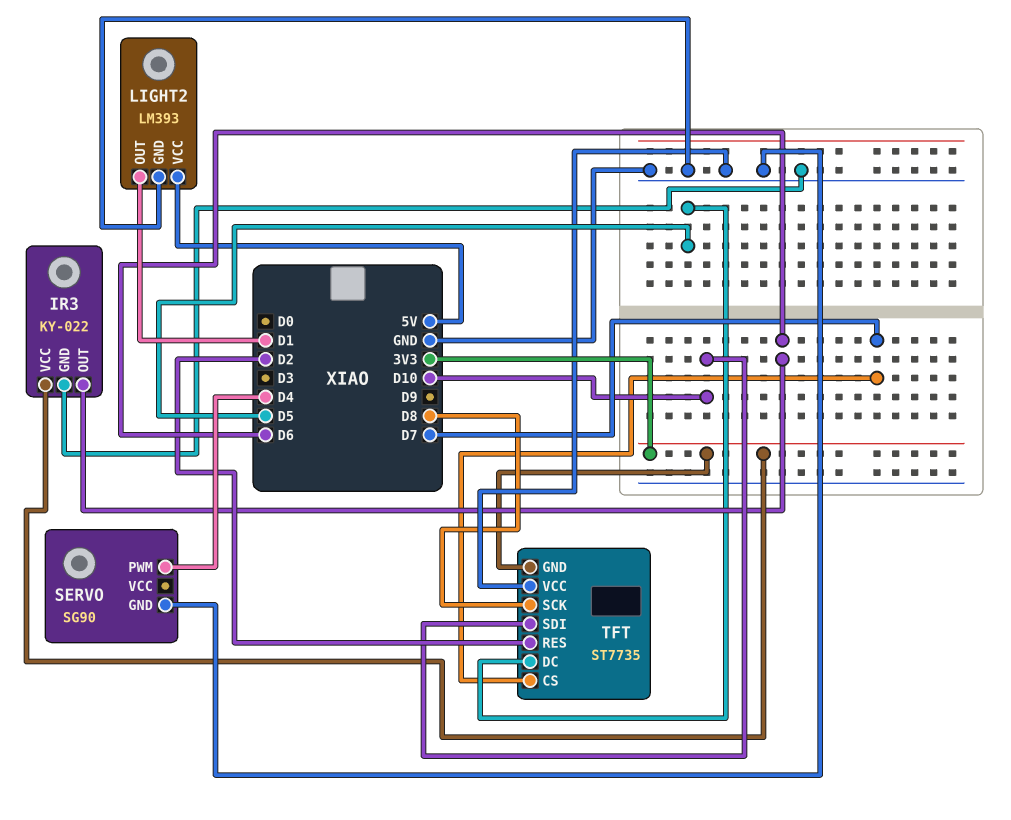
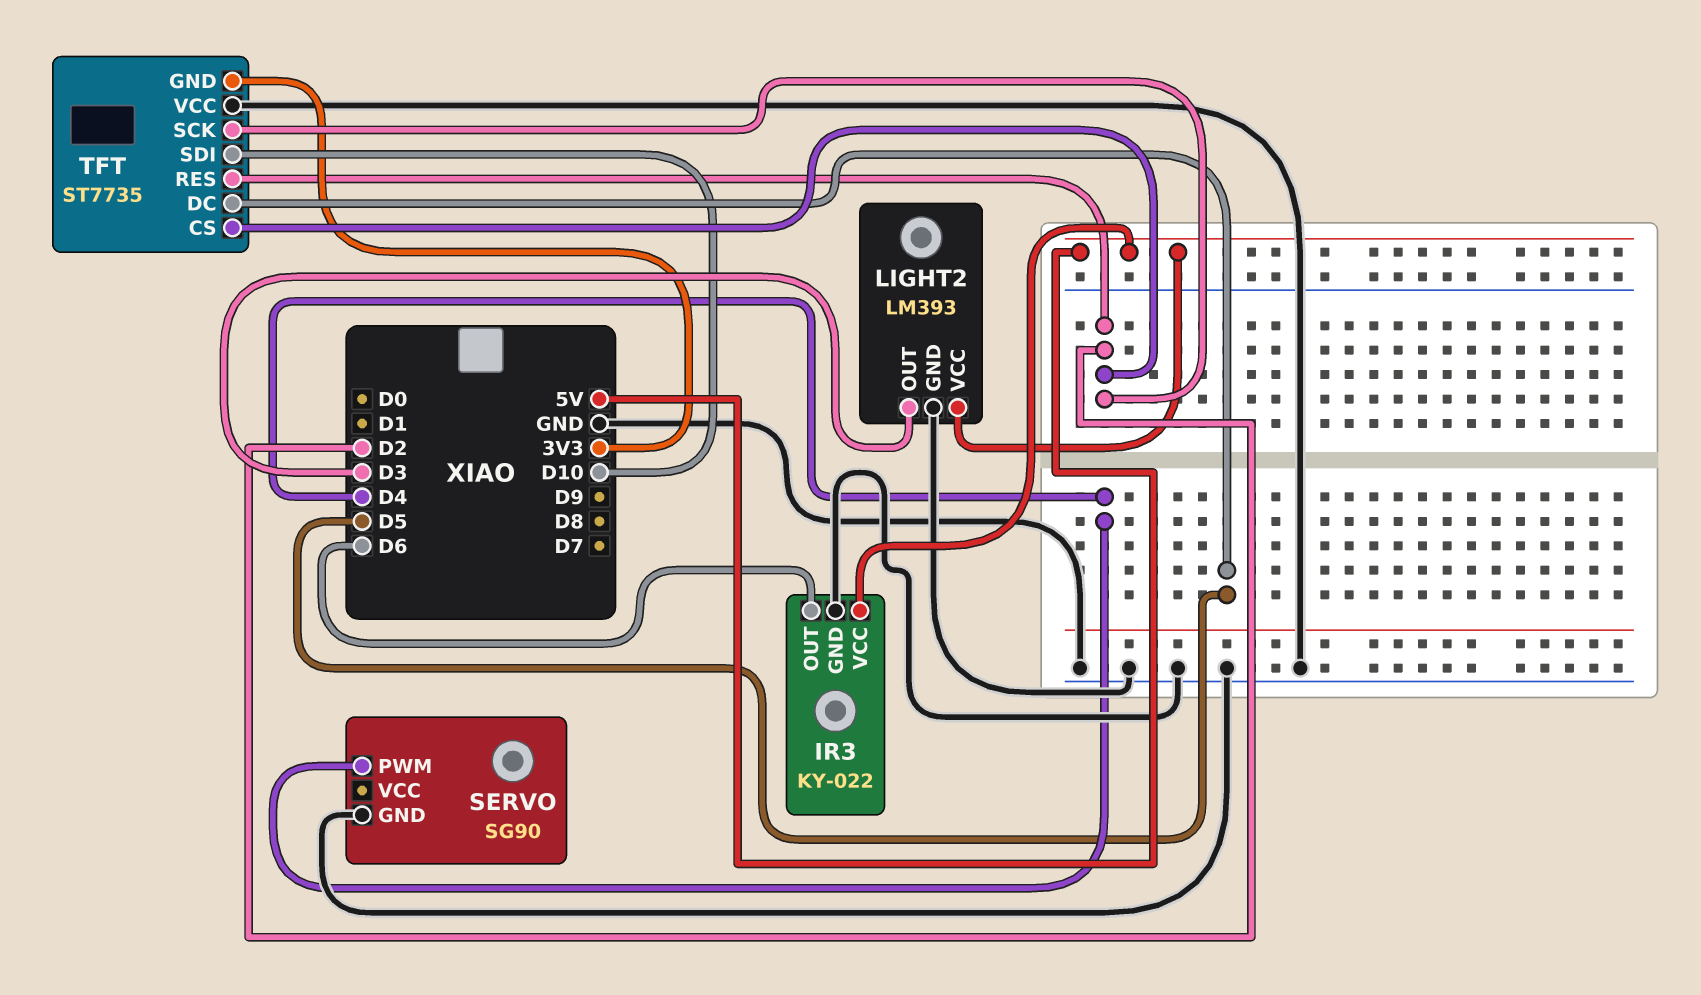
IR3 pin VCC: 3V3 -> 5V
LIGHT2 pin OUT: D1 -> D3
TFT pin CS: D7 -> D2
TFT pin SCK: D8 -> D2

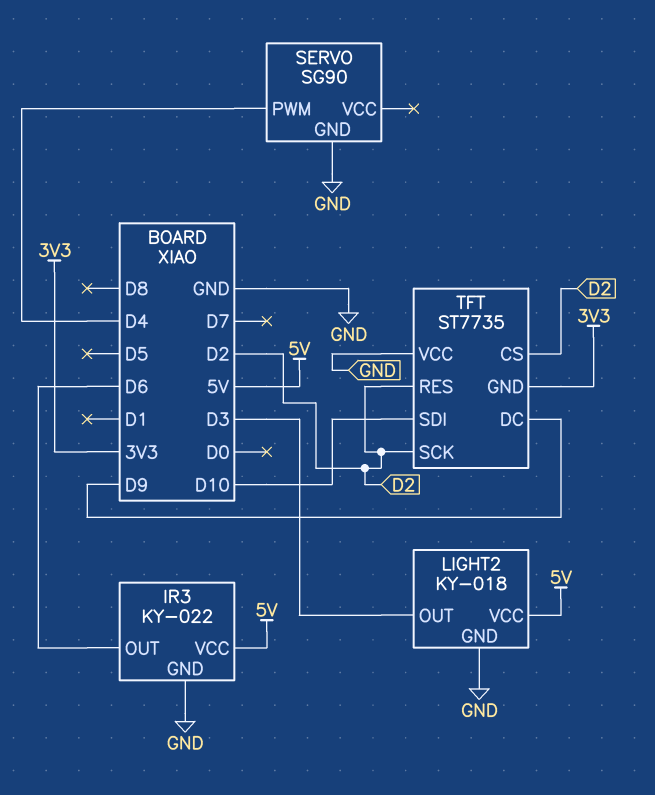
LIGHT2: LM393 -> KY-018
TFT pin DC: D5 -> D9

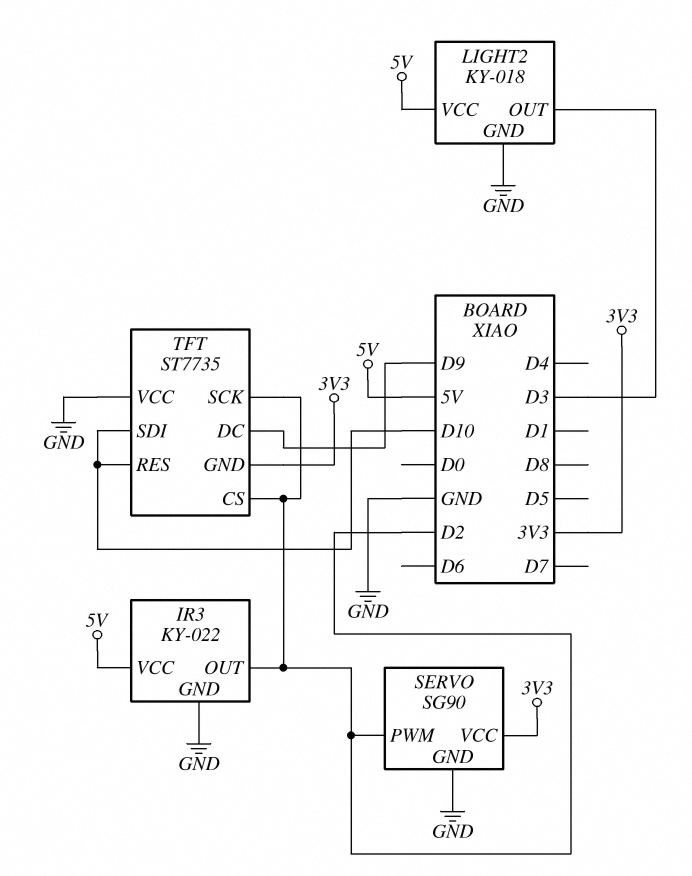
IR3 pin OUT: D6 -> D2
SERVO pin PWM: D4 -> D2
SERVO pin VCC: none -> 3V3
TFT pin RES: D2 -> D10

